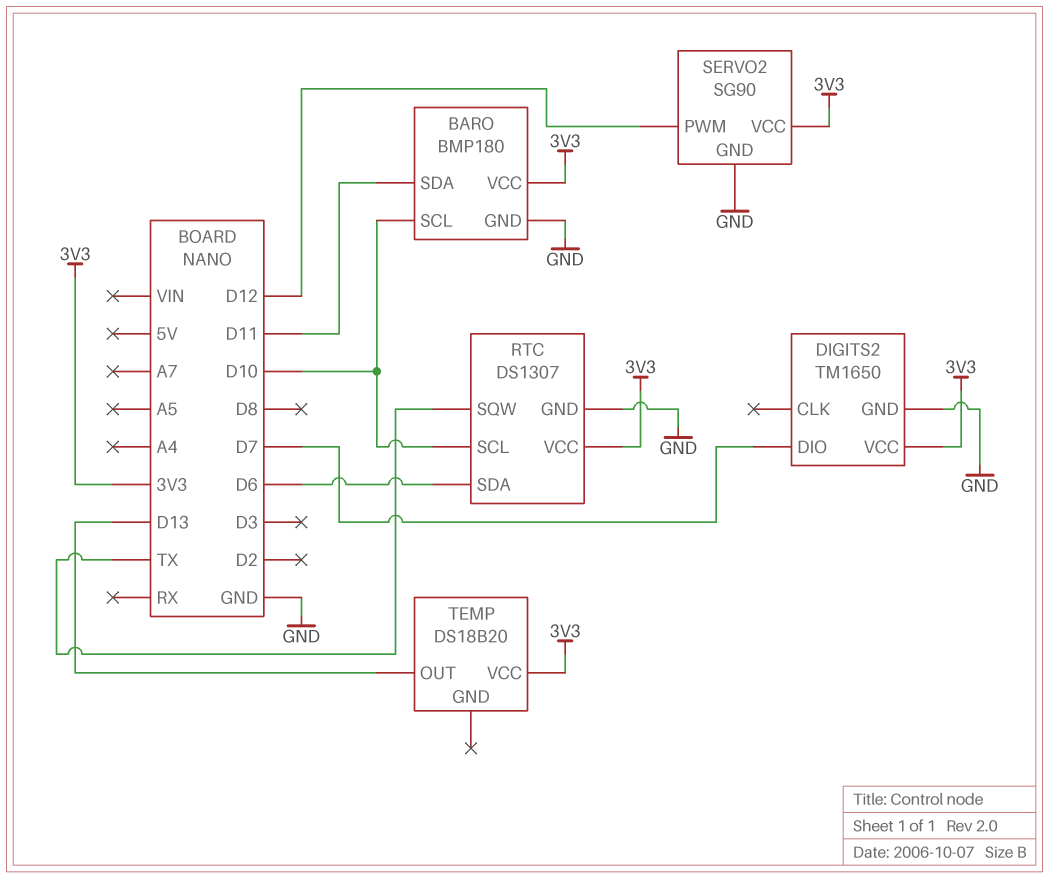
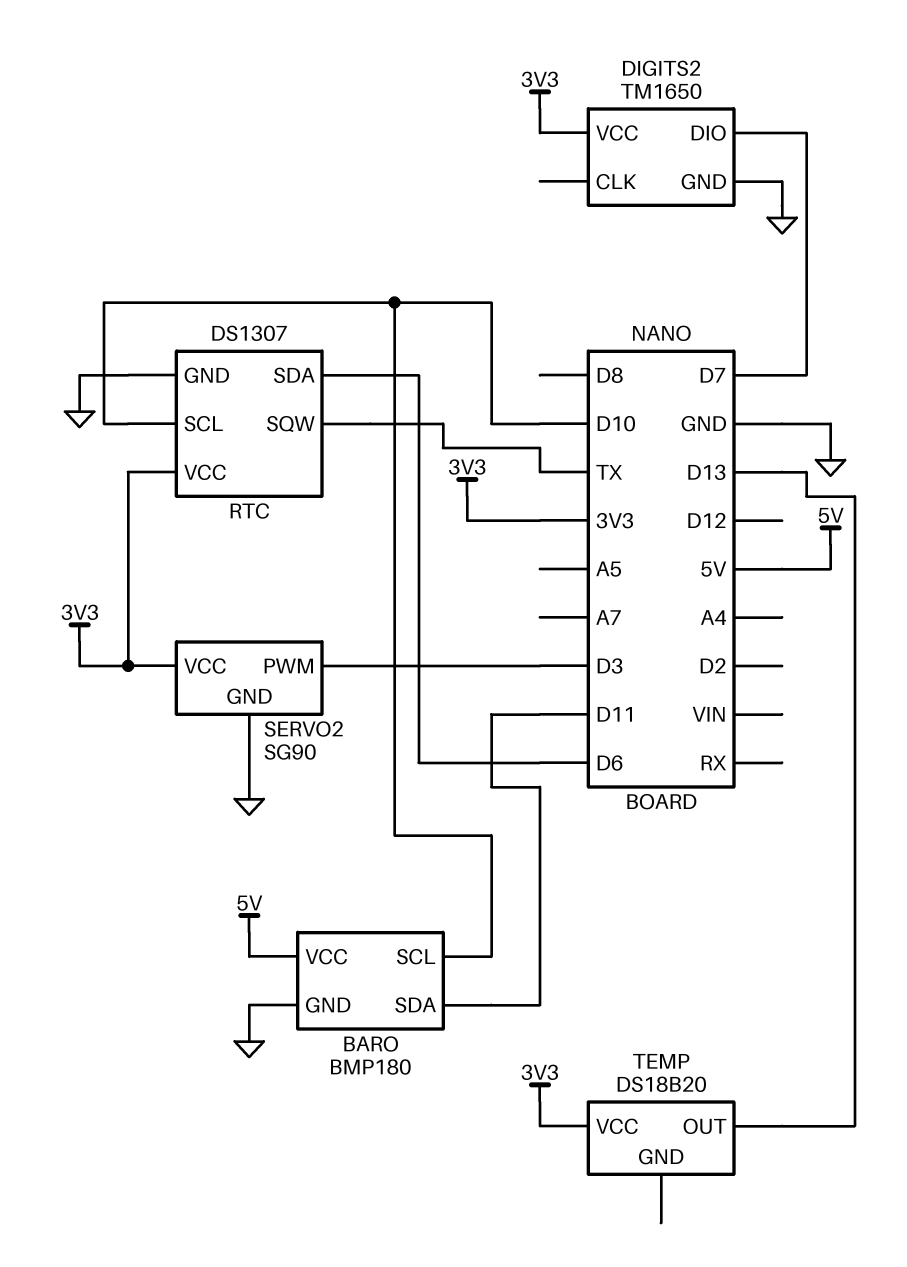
BARO pin VCC: 3V3 -> 5V
SERVO2 pin PWM: D12 -> D3

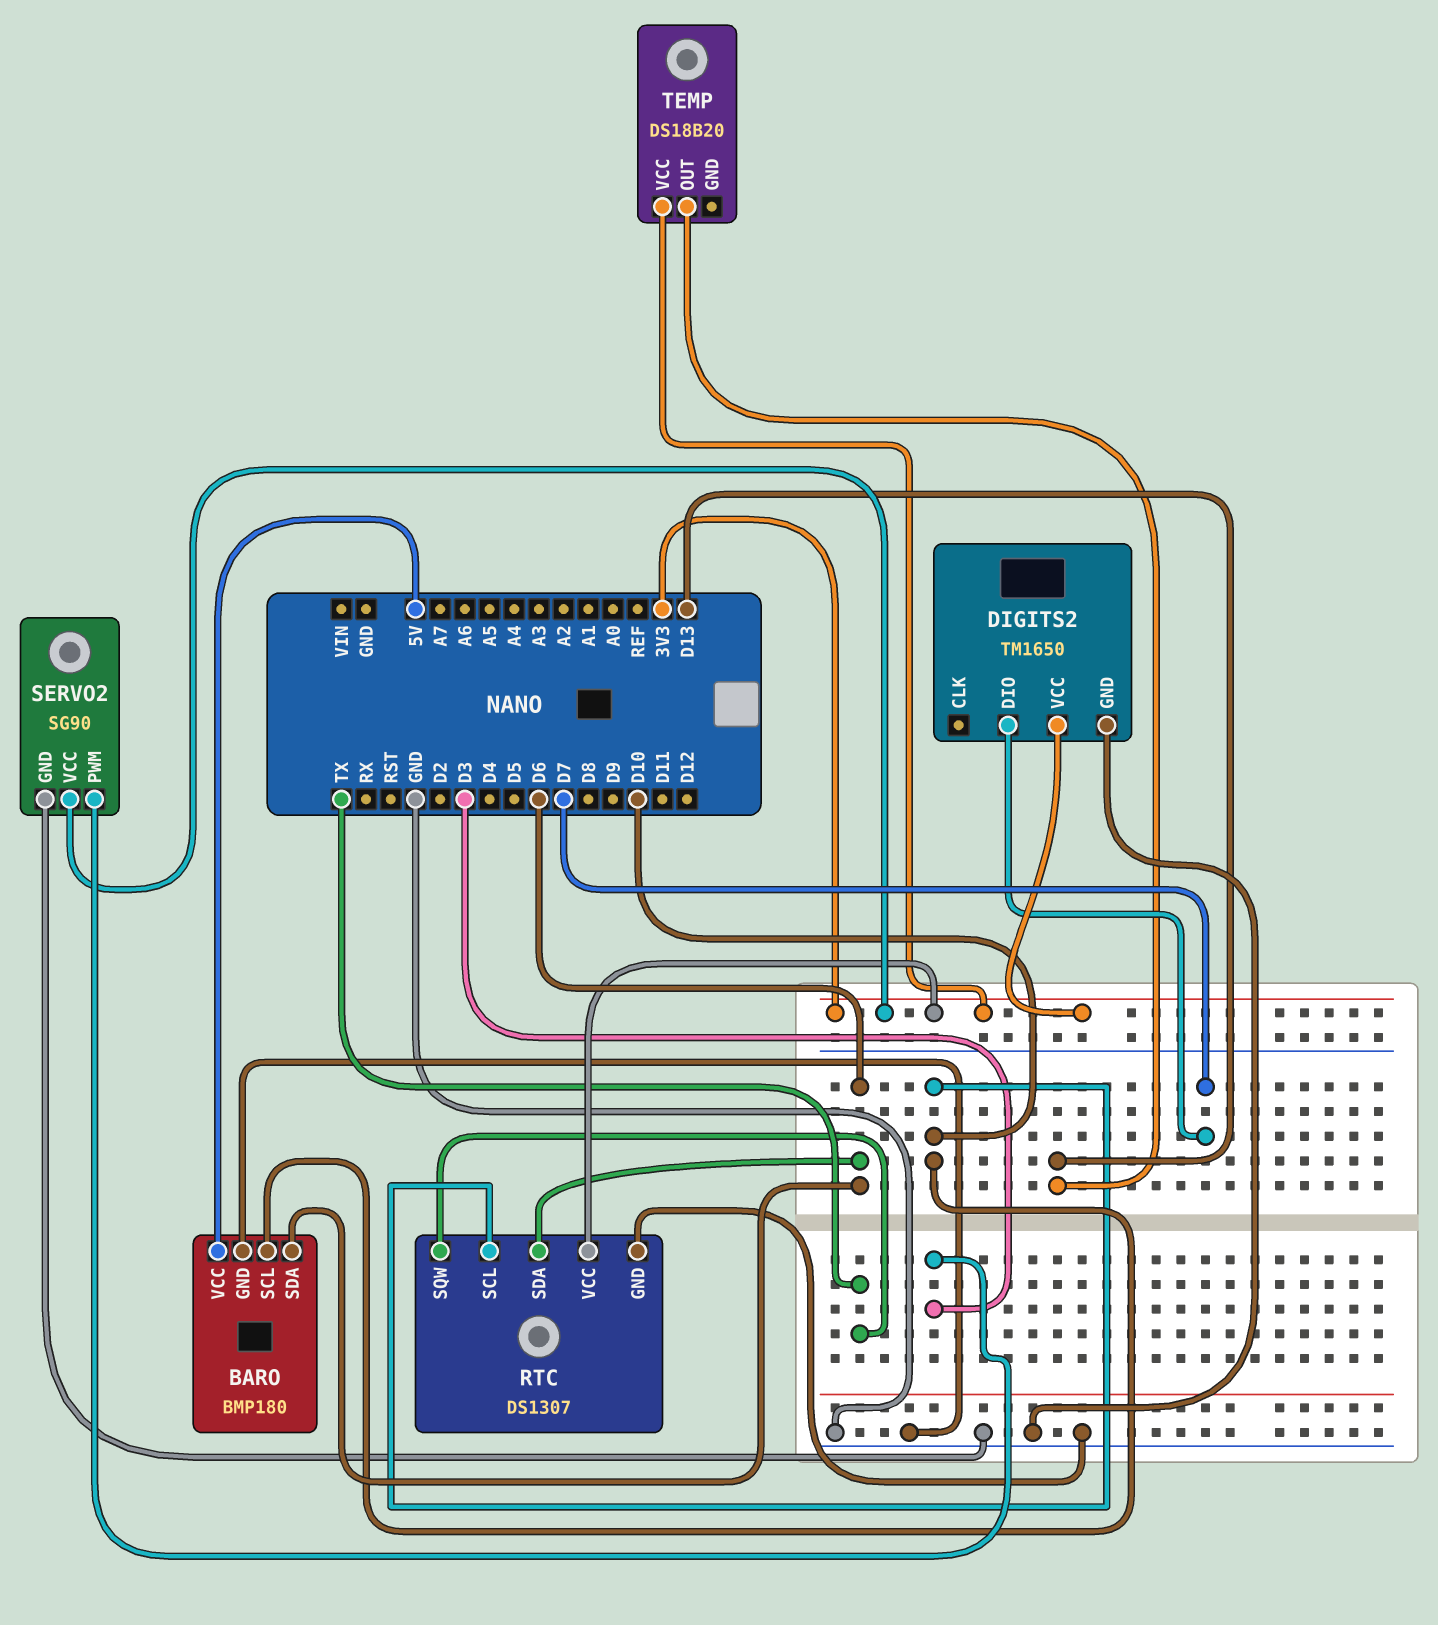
BARO pin SDA: D11 -> D6

